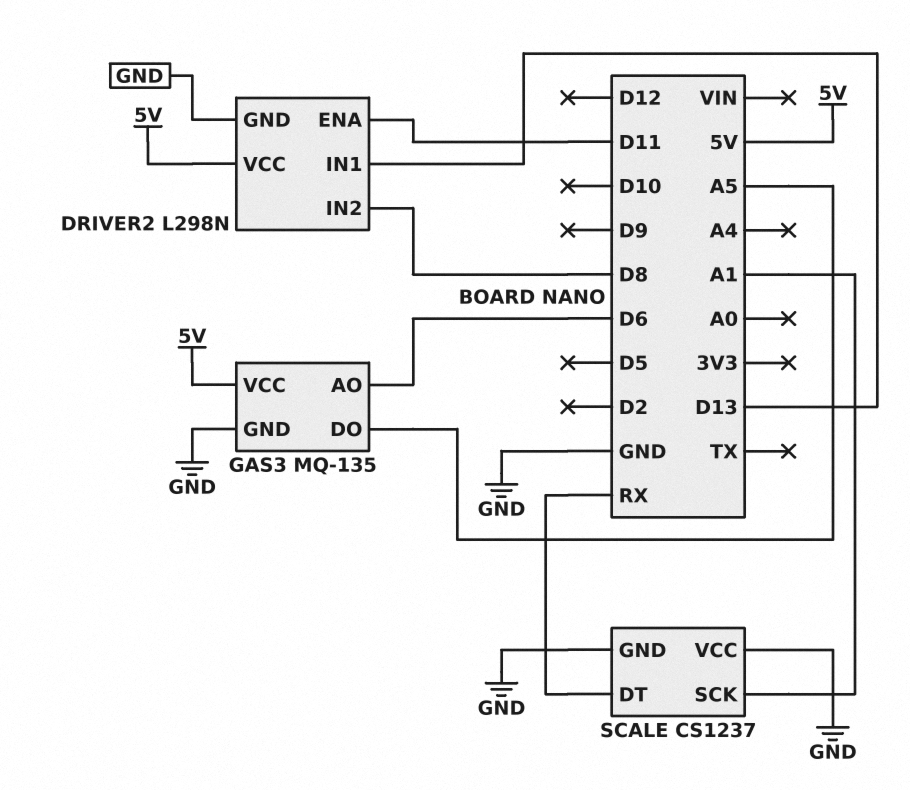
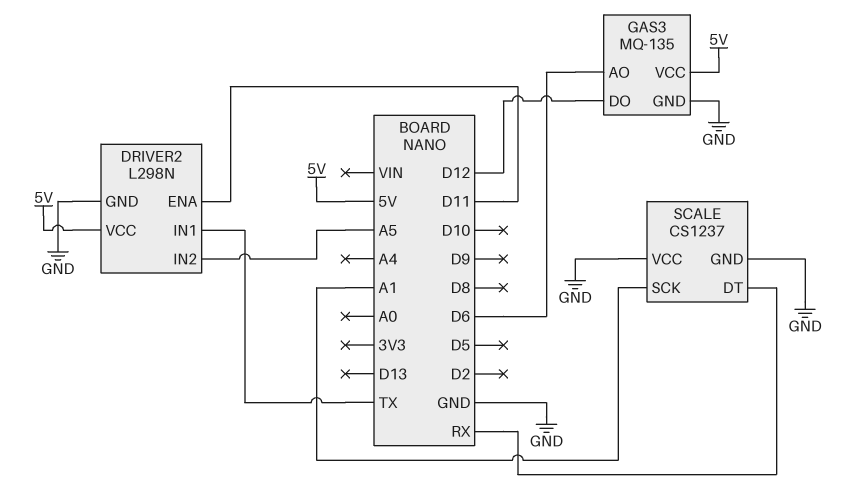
DRIVER2 pin IN1: D13 -> TX
DRIVER2 pin IN2: D8 -> A5
GAS3 pin DO: A5 -> D12

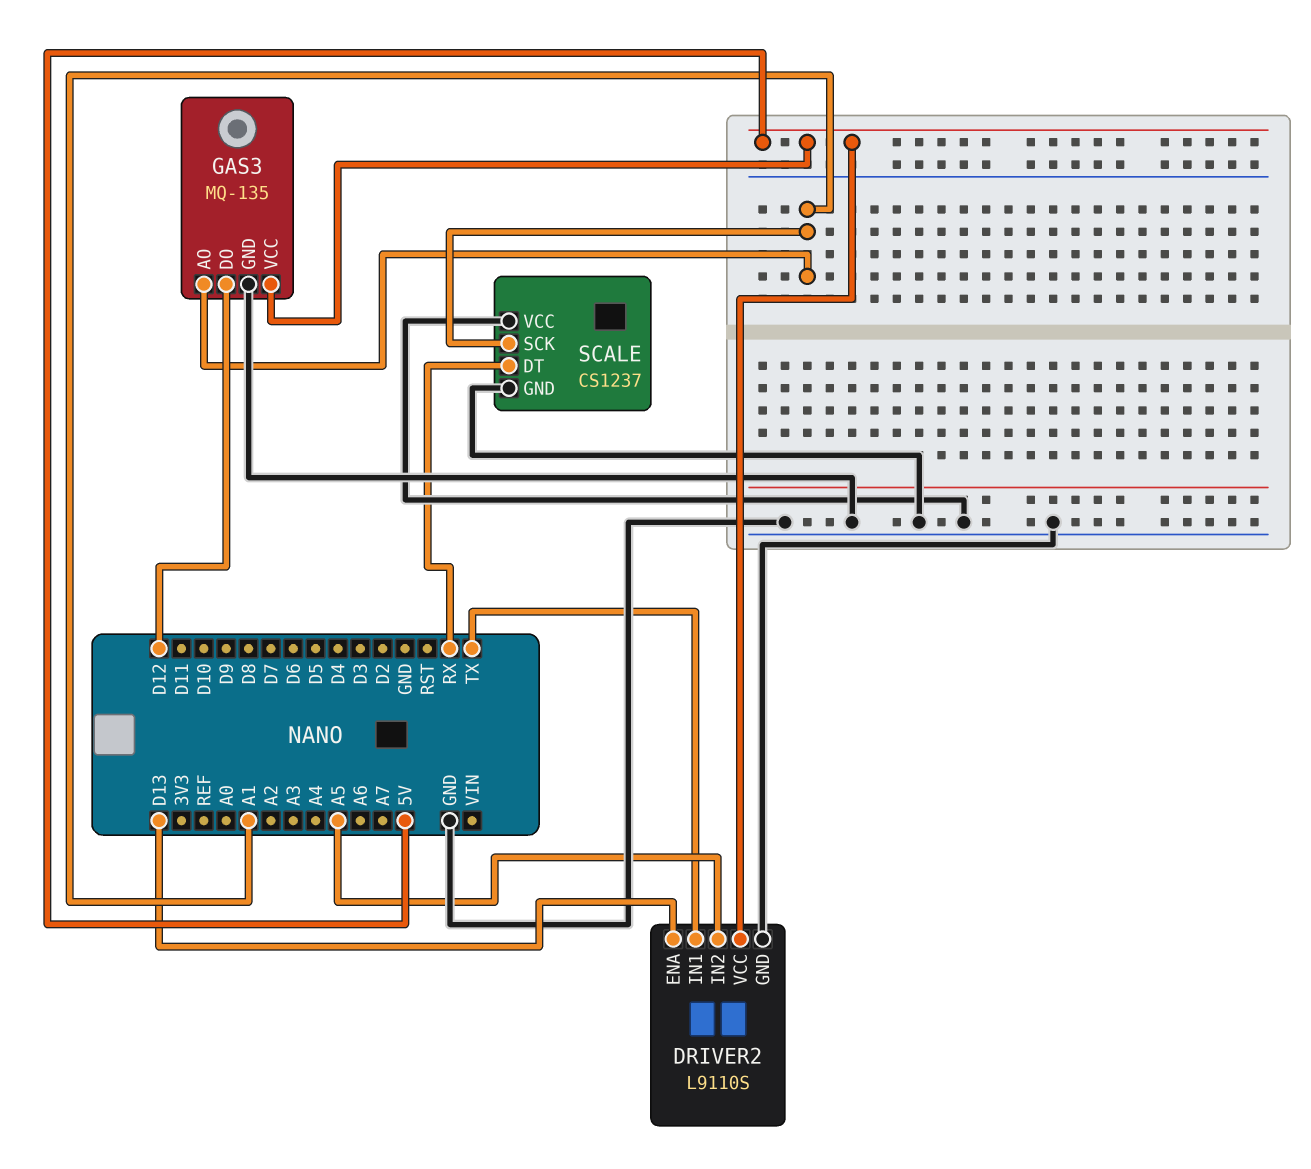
DRIVER2: L298N -> L9110S
DRIVER2 pin ENA: D11 -> D13
GAS3 pin AO: D6 -> A1

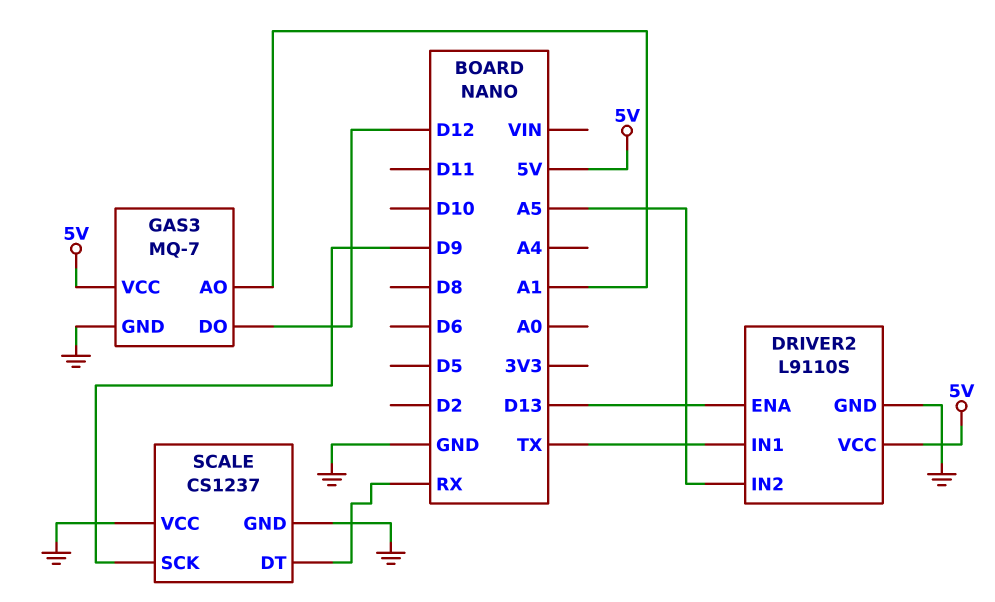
GAS3: MQ-135 -> MQ-7
SCALE pin SCK: A1 -> D9

